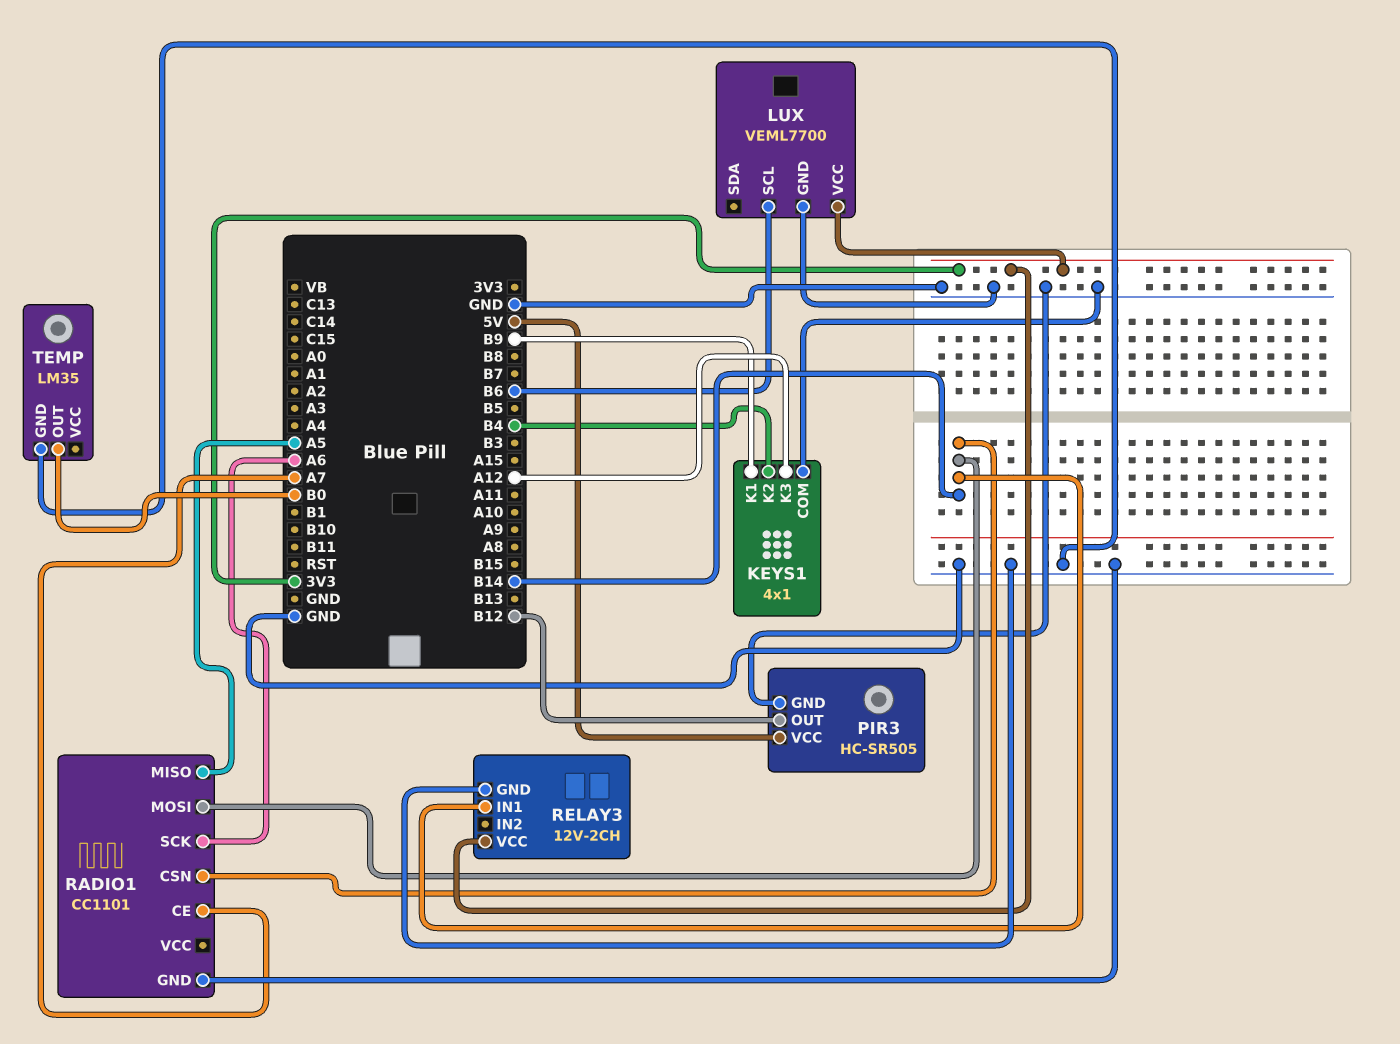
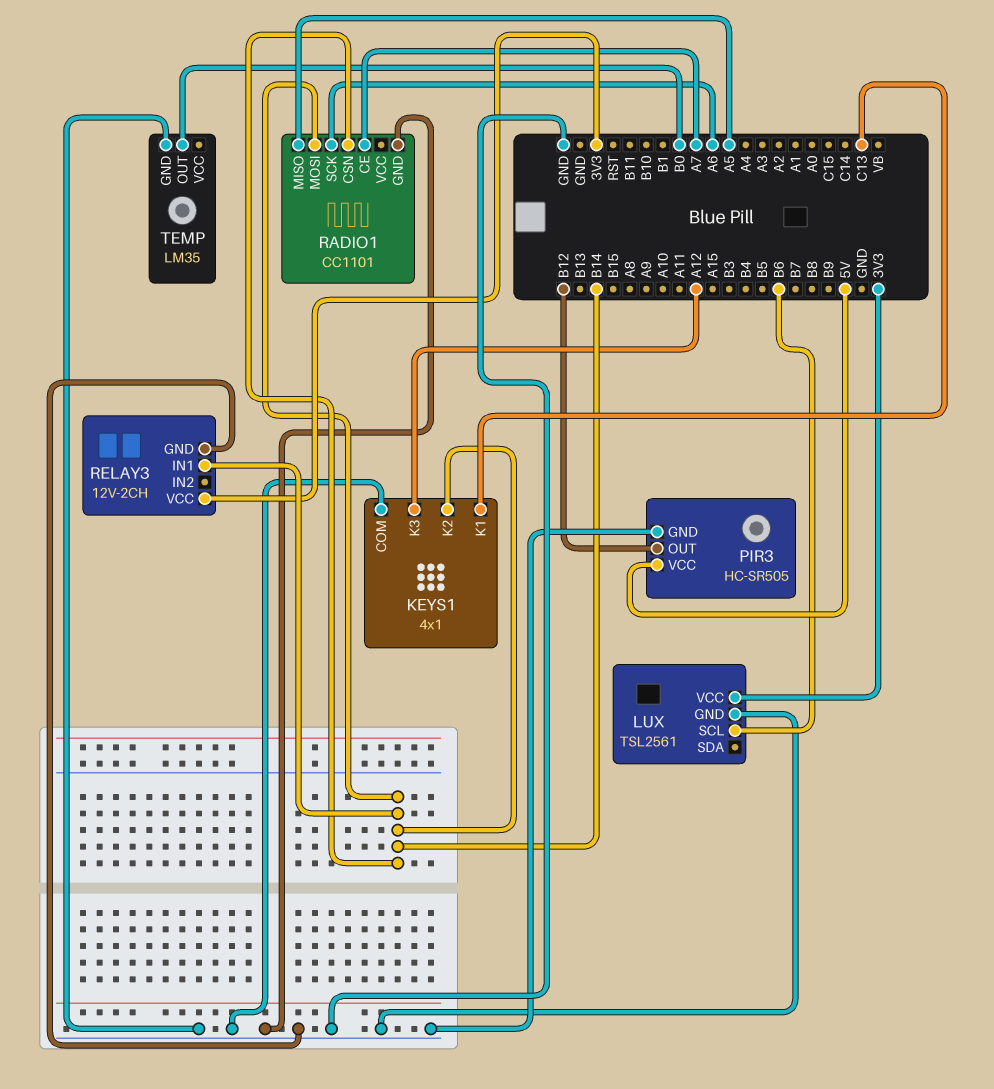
KEYS1 pin K1: B9 -> C13
KEYS1 pin K2: B4 -> B14
LUX: VEML7700 -> TSL2561

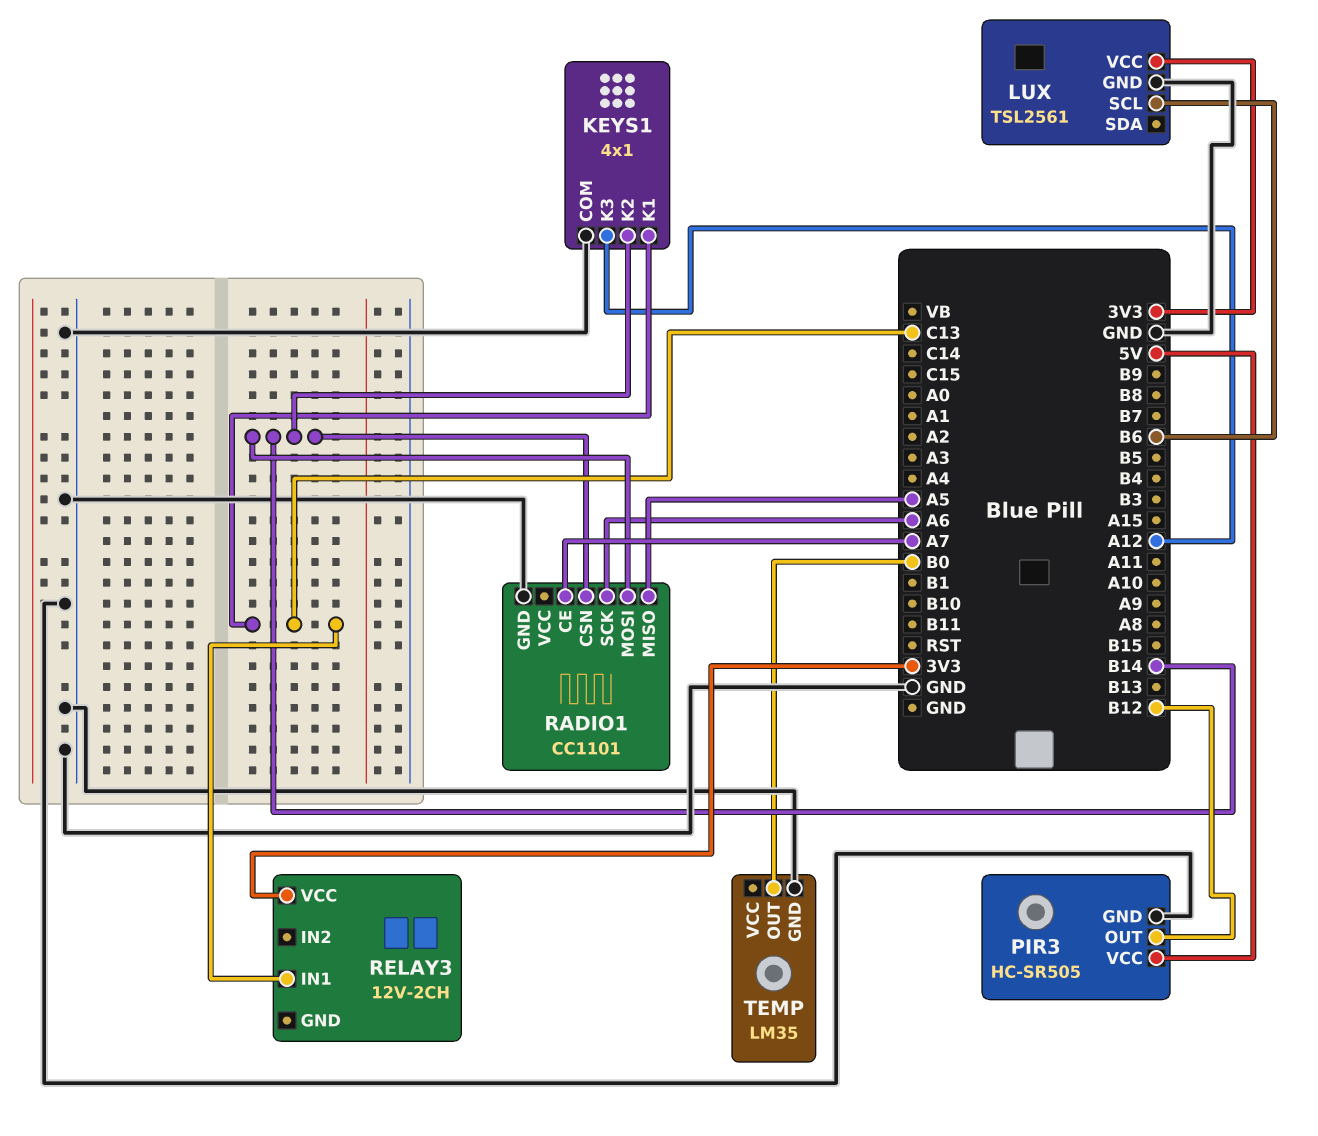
RELAY3 pin GND: GND -> none
RELAY3 pin IN1: B14 -> C13

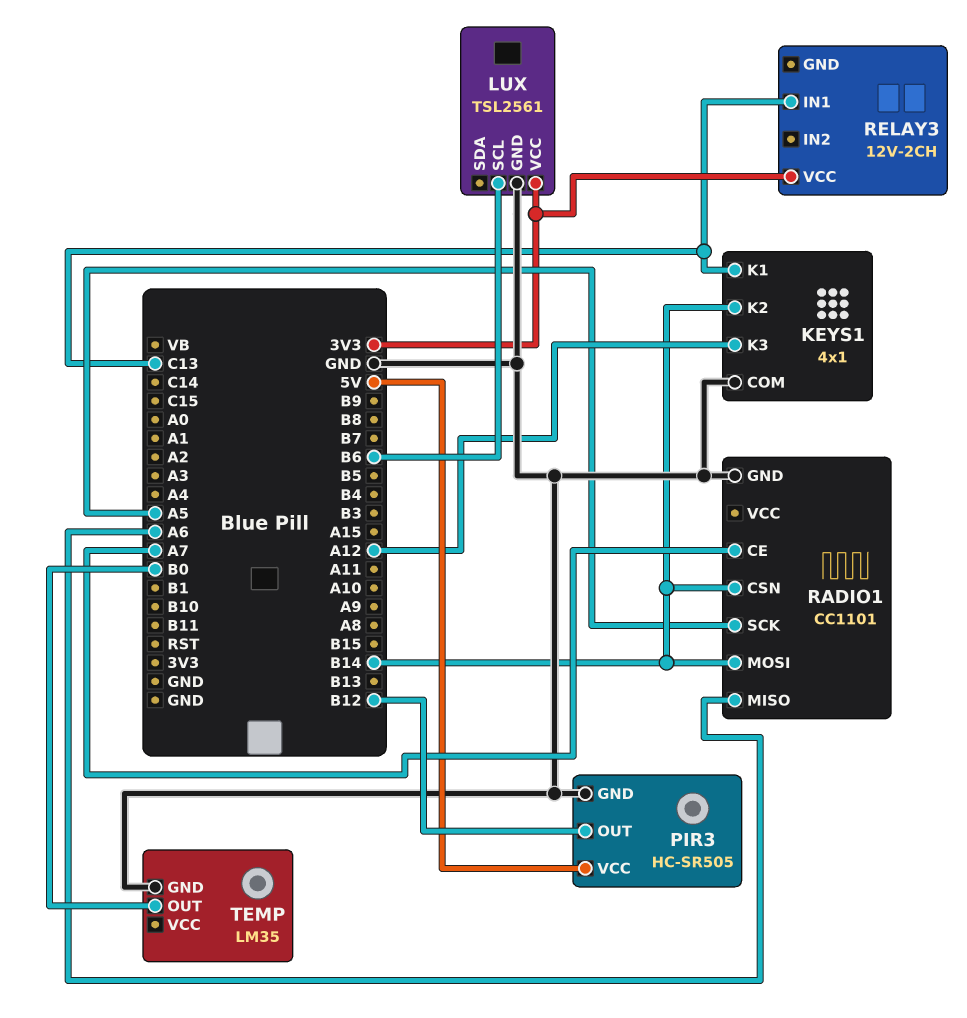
RADIO1 pin MISO: A5 -> A6
RADIO1 pin SCK: A6 -> A5

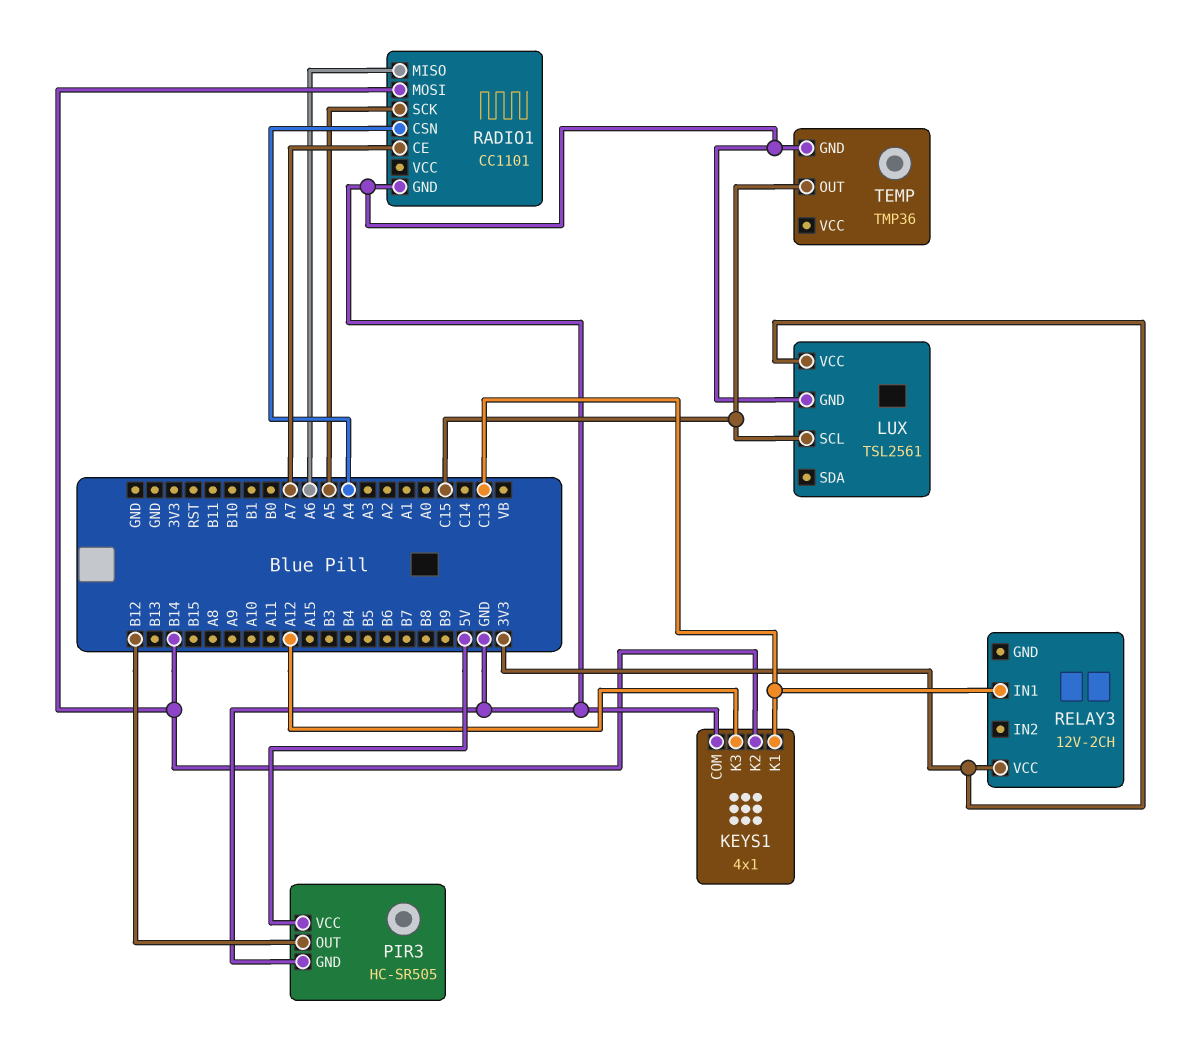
LUX pin SCL: B6 -> C15
RADIO1 pin CSN: B14 -> A4
TEMP: LM35 -> TMP36
TEMP pin OUT: B0 -> C15

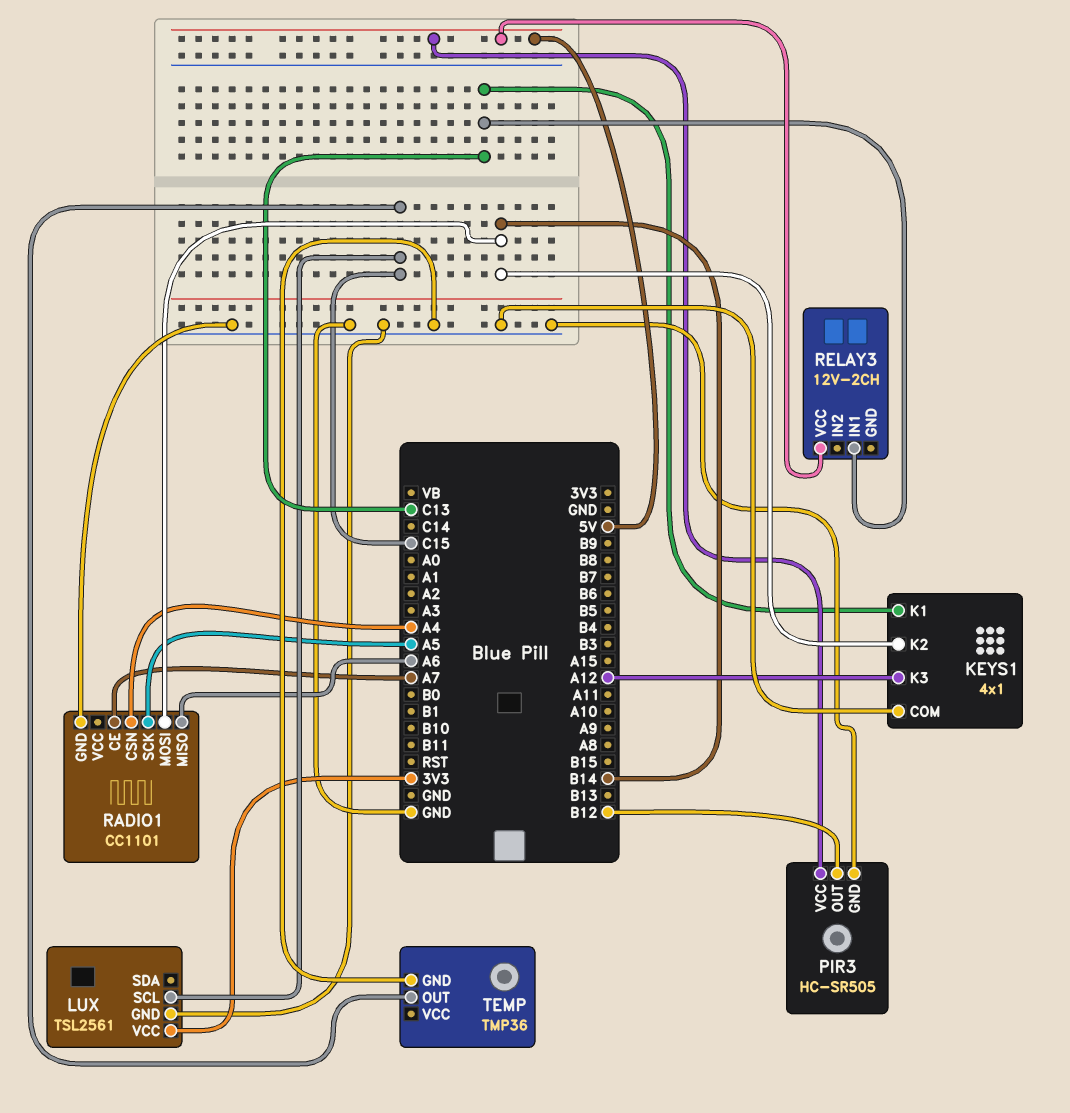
RELAY3 pin VCC: 3V3 -> 5V

